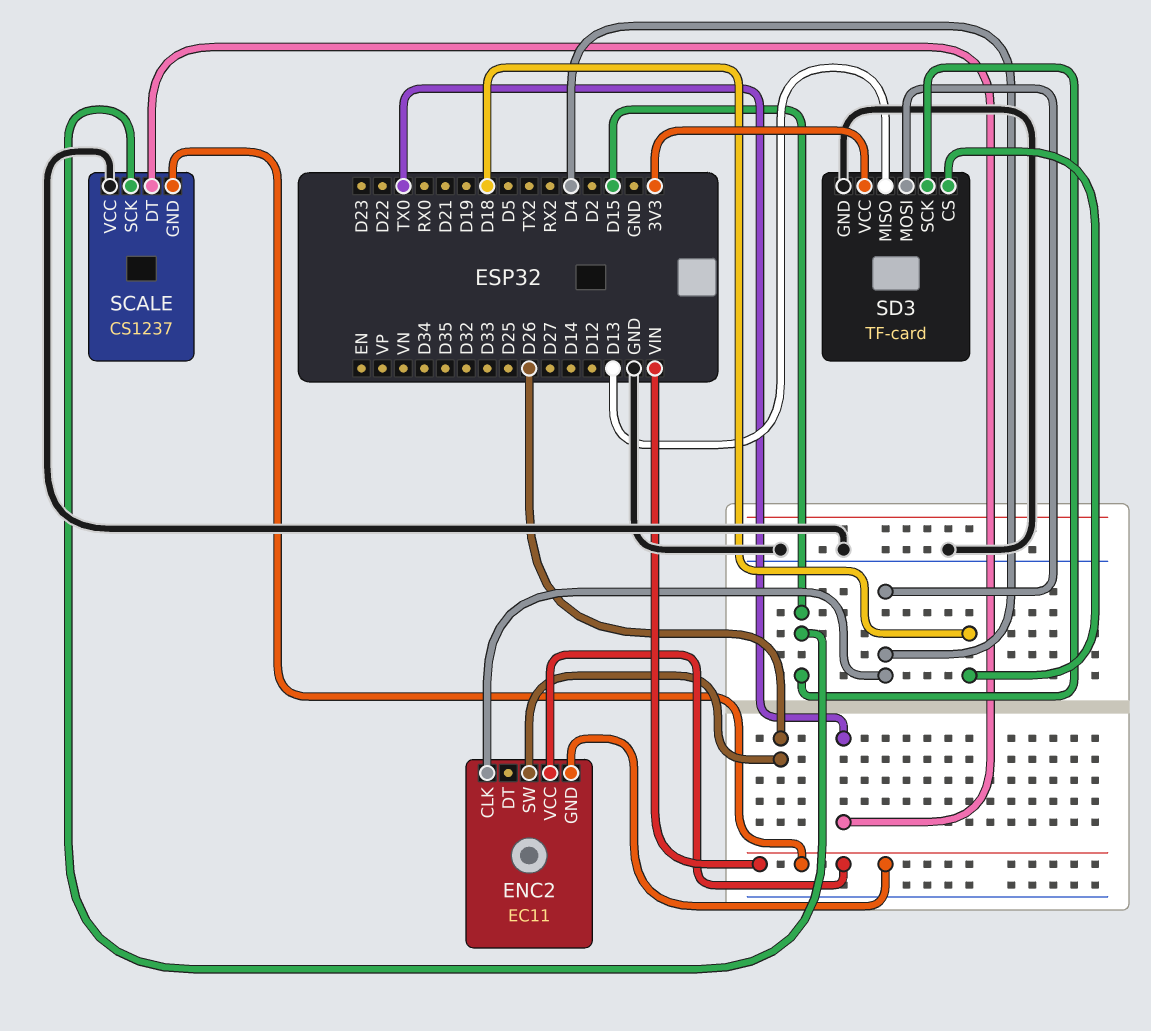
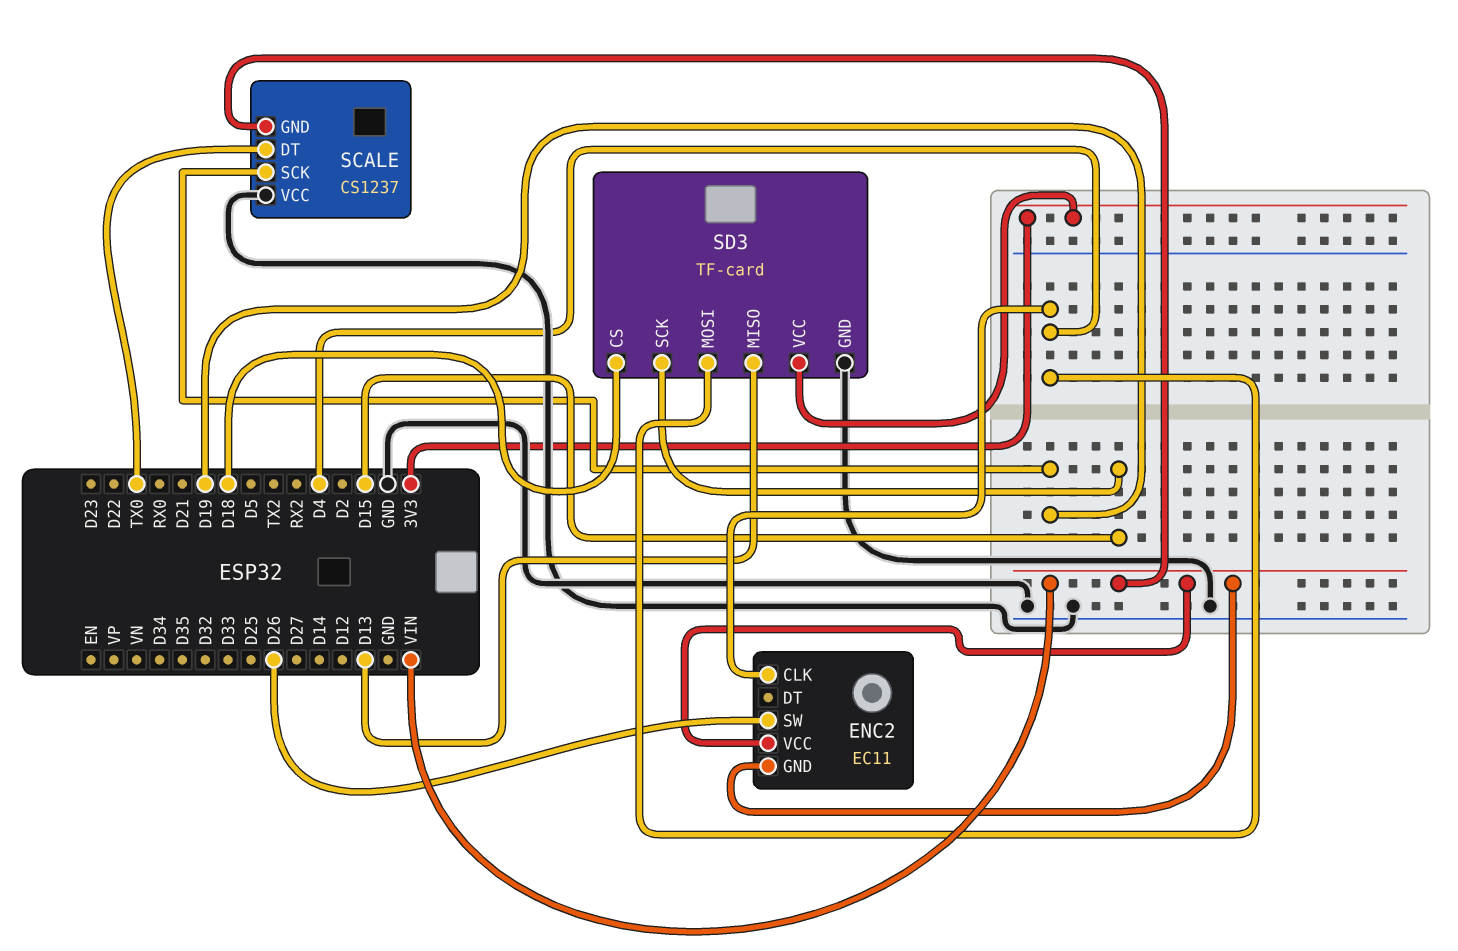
SCALE pin SCK: D15 -> D19

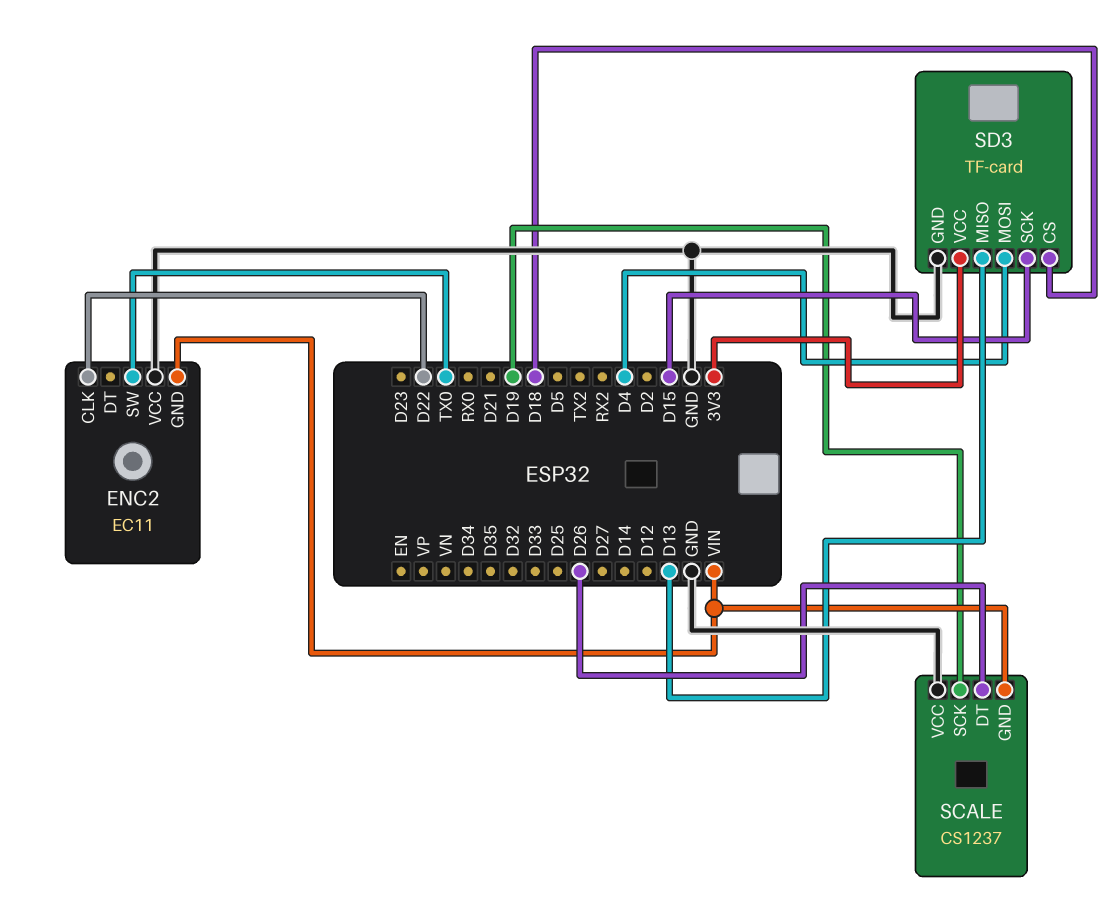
ENC2 pin CLK: D4 -> D22
ENC2 pin SW: D26 -> TX0
ENC2 pin VCC: VIN -> GND
SCALE pin DT: TX0 -> D26

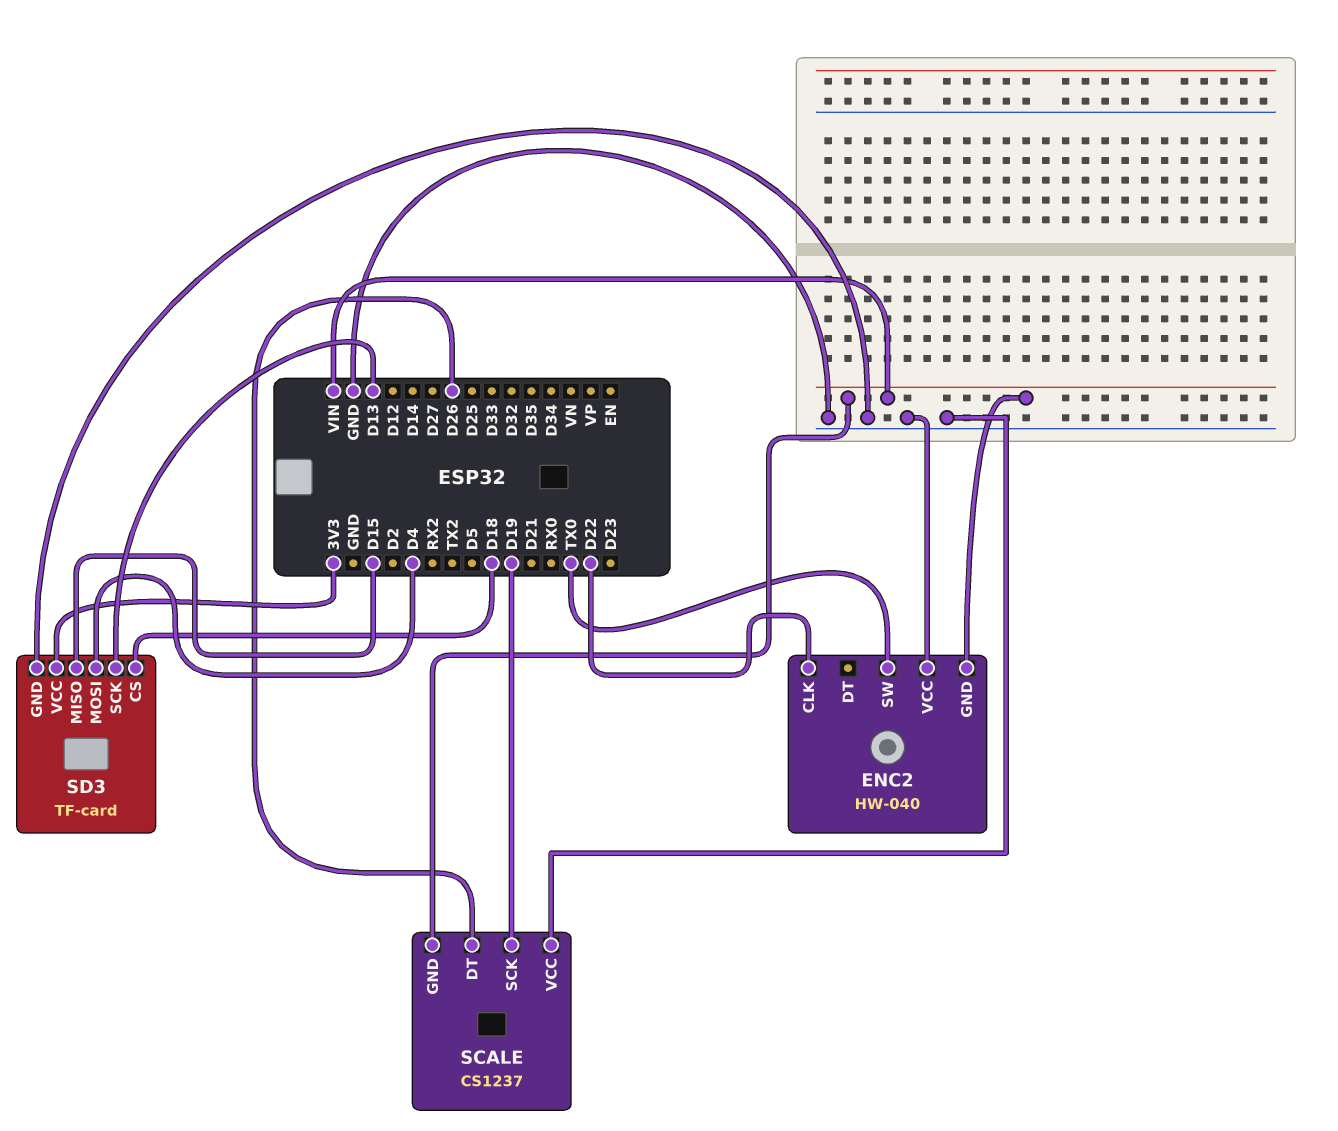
ENC2: EC11 -> HW-040
SD3 pin MISO: D13 -> D15
SD3 pin SCK: D15 -> D13

